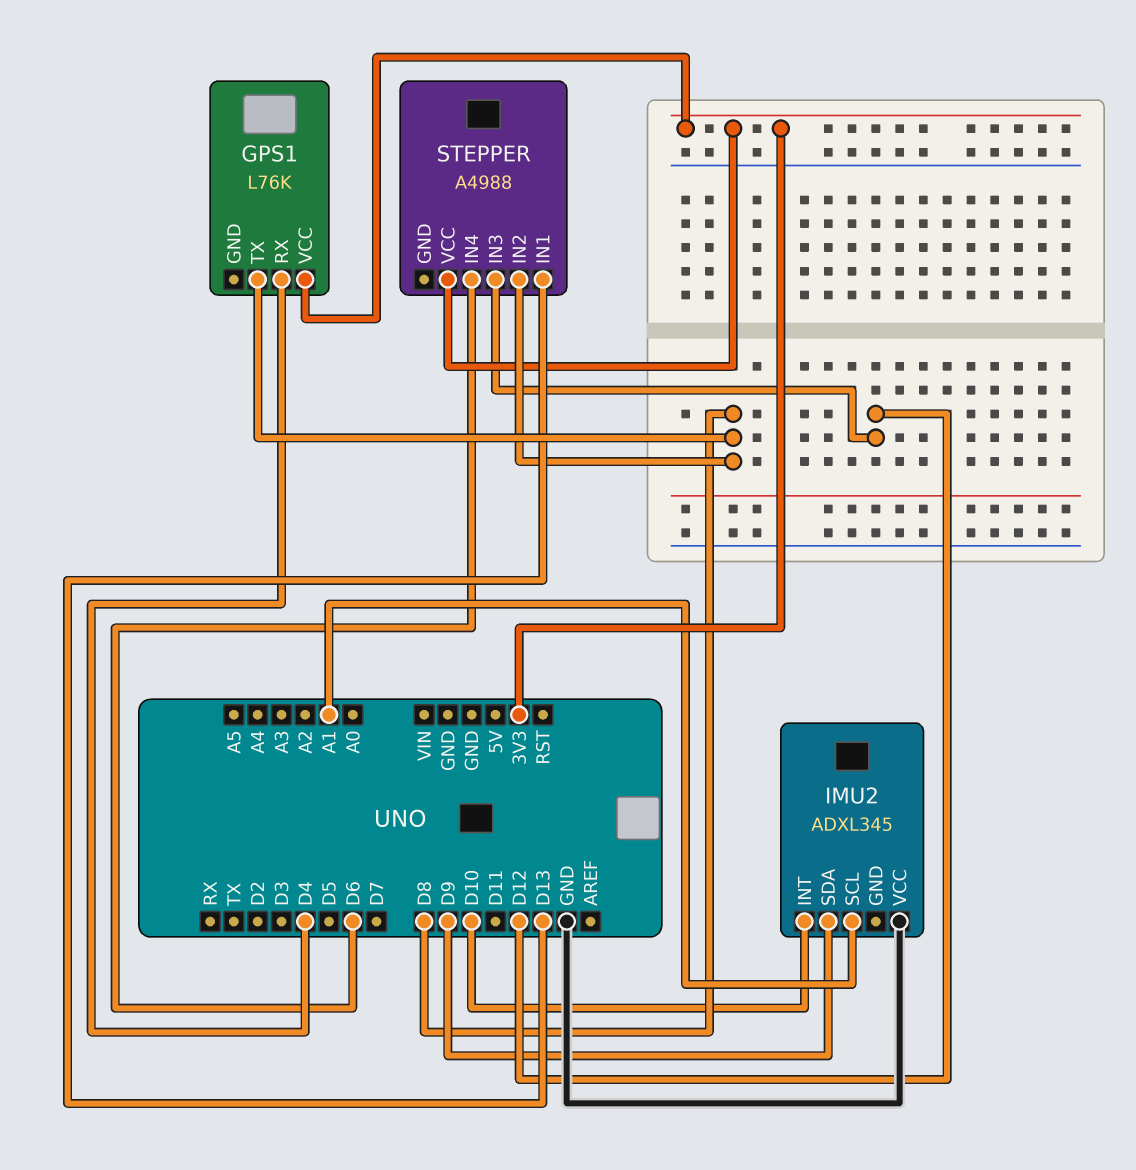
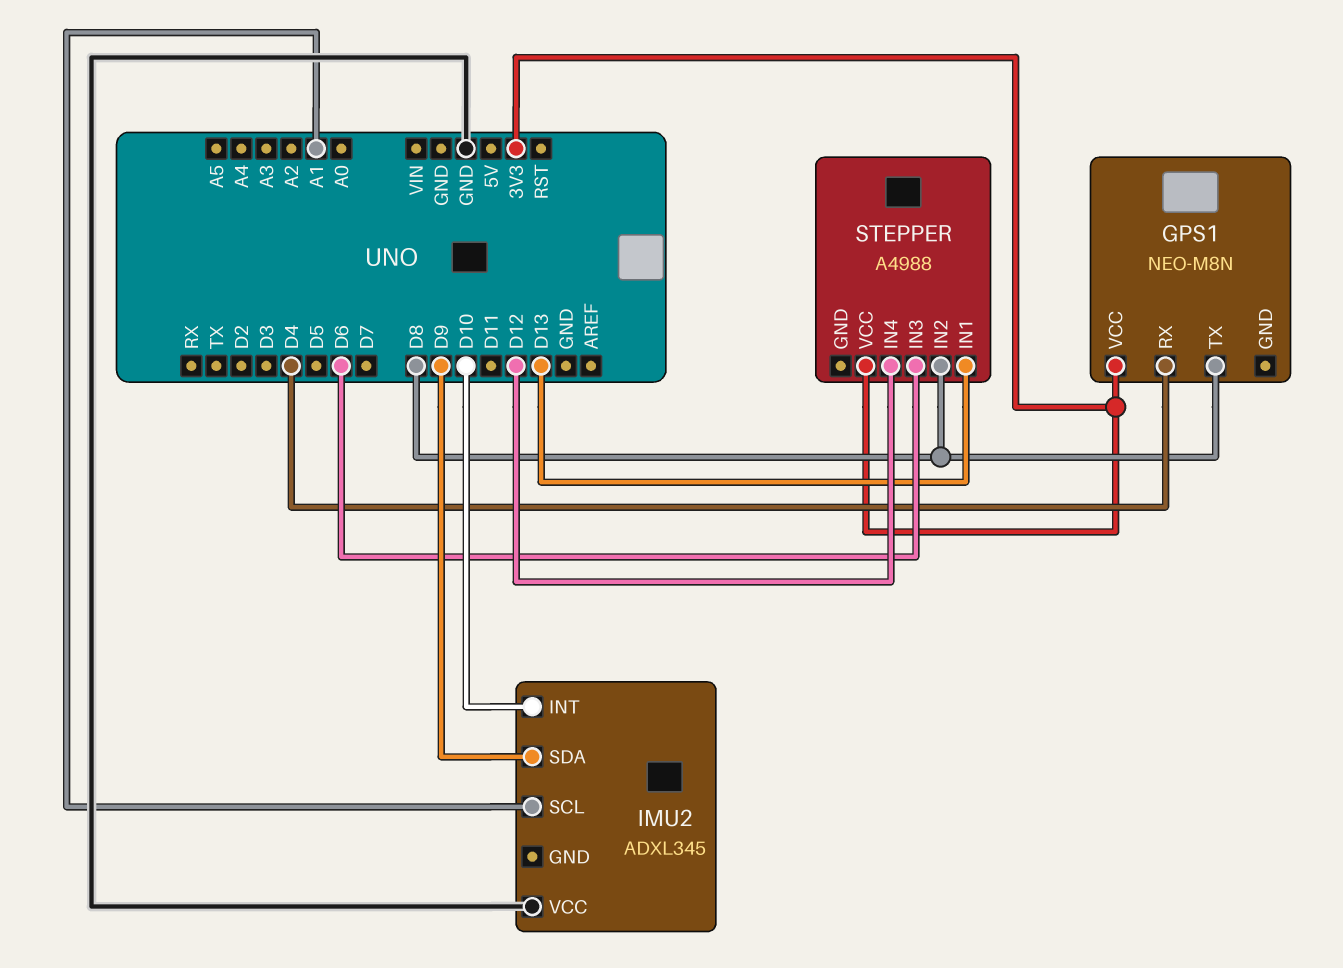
GPS1: L76K -> NEO-M8N
STEPPER pin IN3: D12 -> D6
STEPPER pin IN4: D6 -> D12

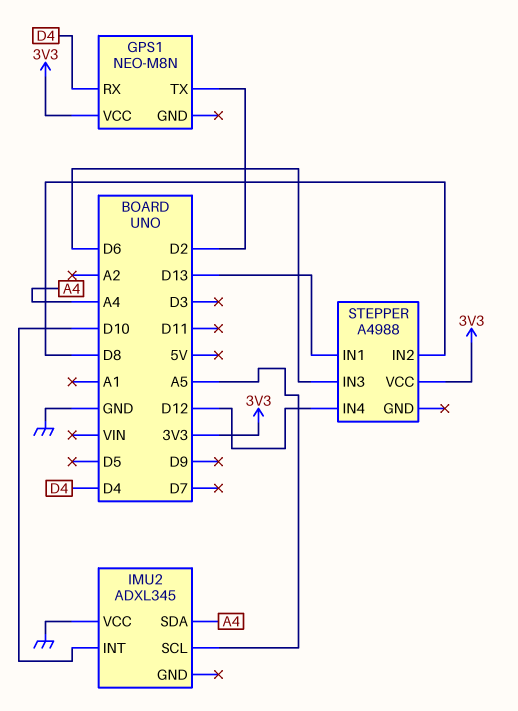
GPS1 pin TX: D8 -> D2
IMU2 pin SCL: A1 -> A5
IMU2 pin SDA: D9 -> A4

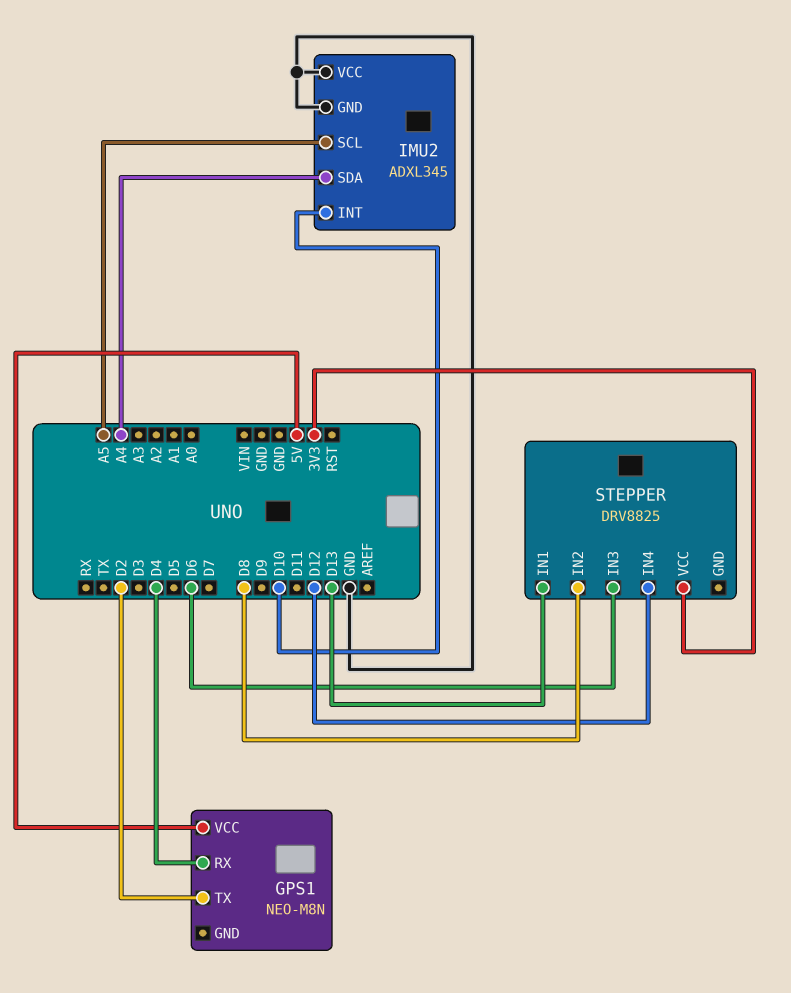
GPS1 pin VCC: 3V3 -> 5V
IMU2 pin GND: none -> GND
STEPPER: A4988 -> DRV8825

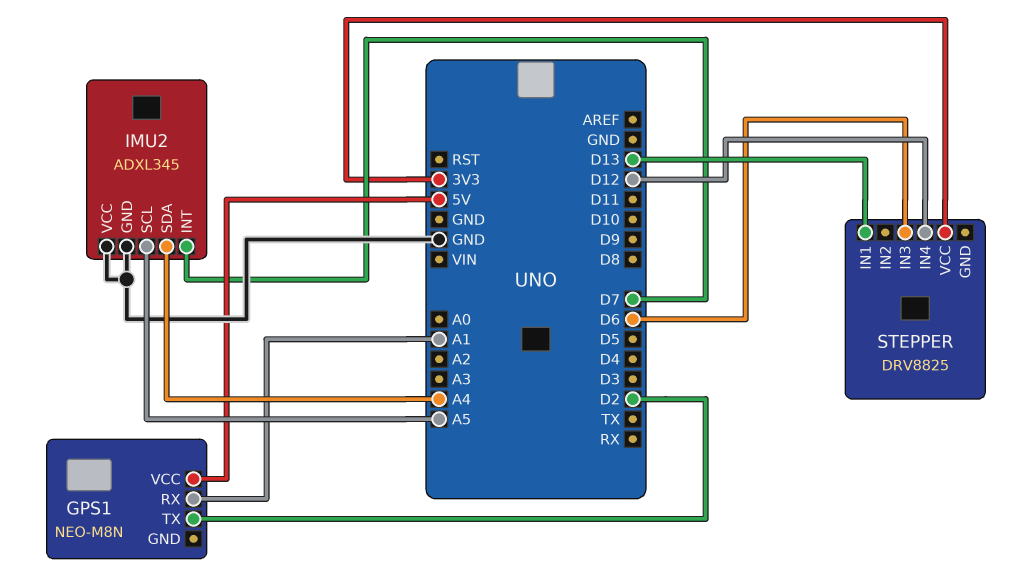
GPS1 pin RX: D4 -> A1
IMU2 pin INT: D10 -> D7
STEPPER pin IN2: D8 -> none

